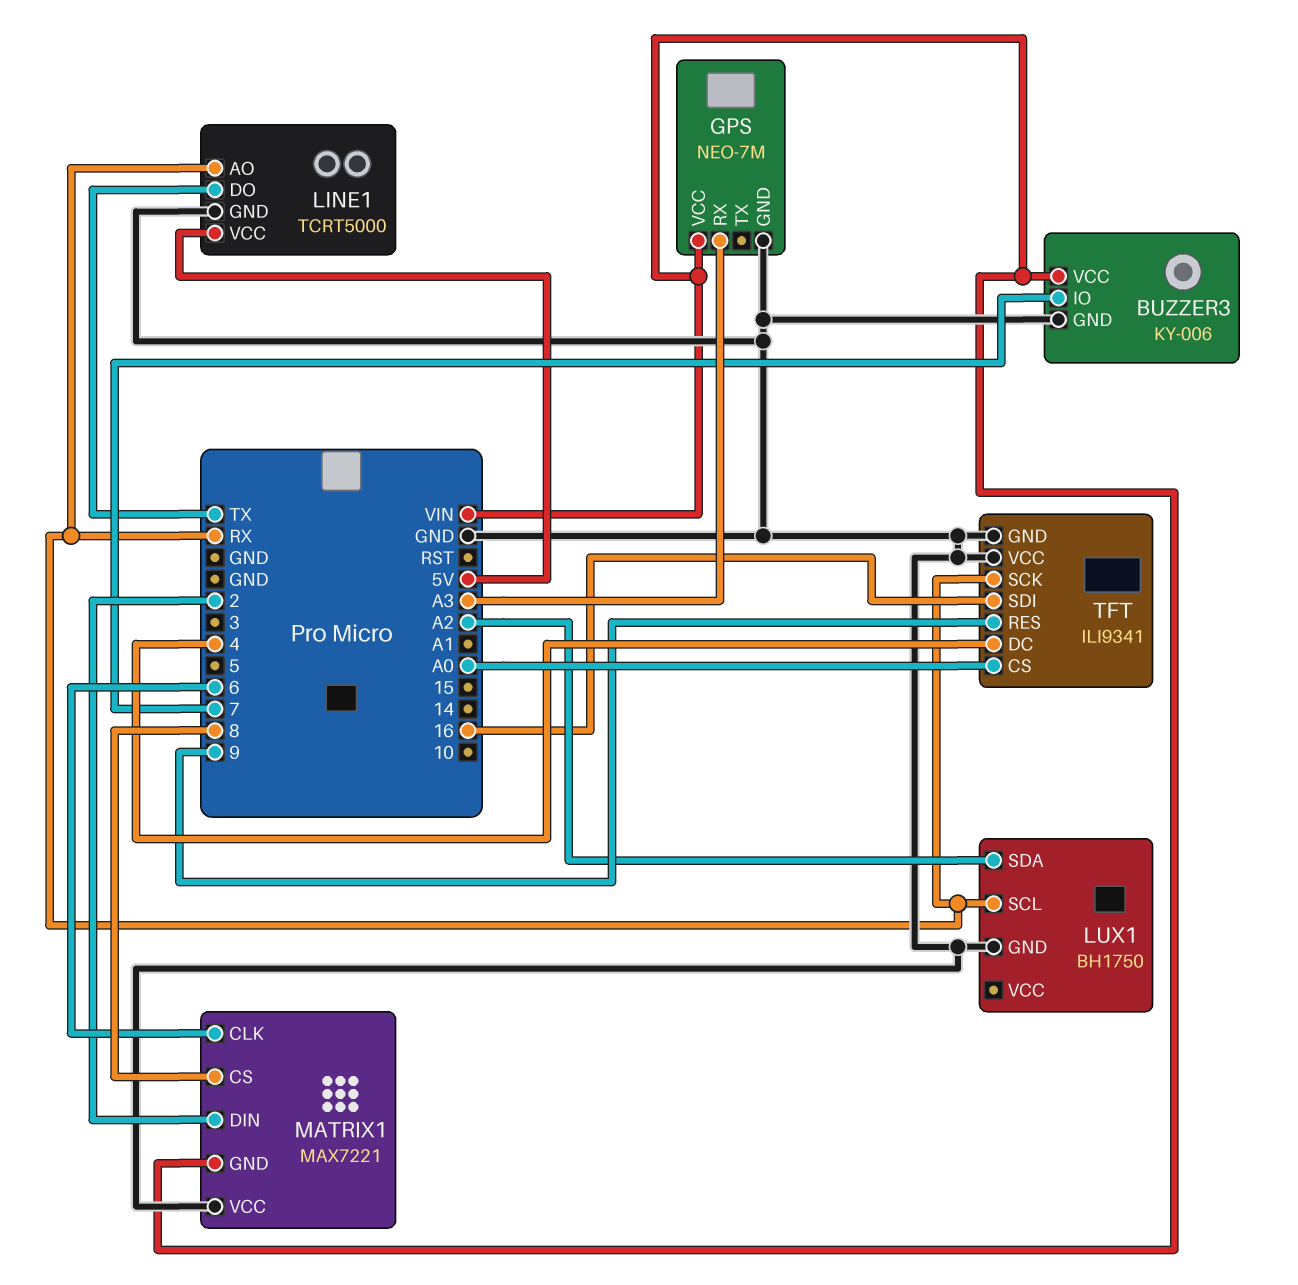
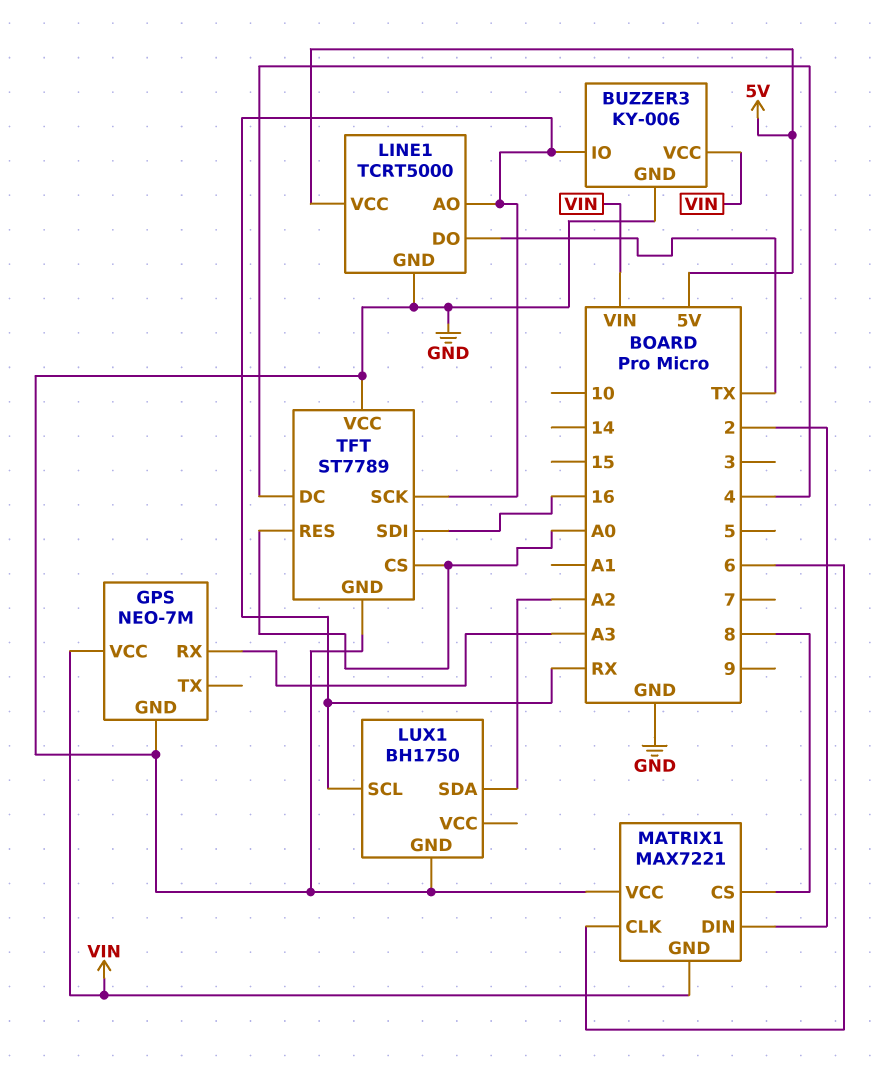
BUZZER3 pin IO: 7 -> RX
TFT: ILI9341 -> ST7789
TFT pin RES: 9 -> A0

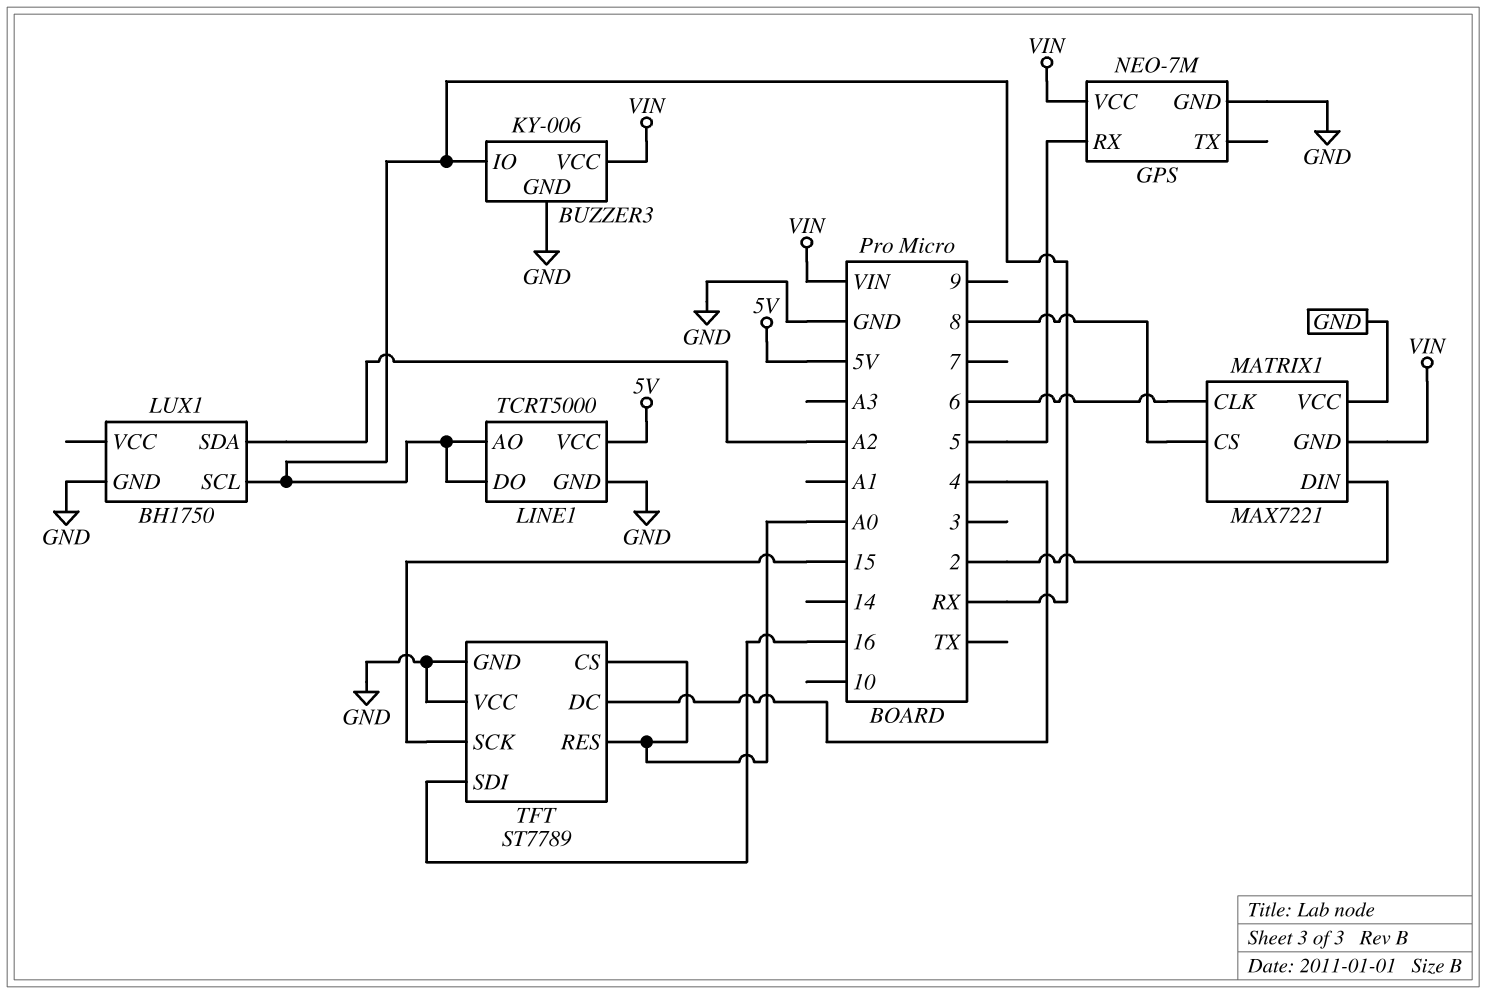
GPS pin RX: A3 -> 5
LINE1 pin DO: TX -> RX
TFT pin SCK: RX -> 15

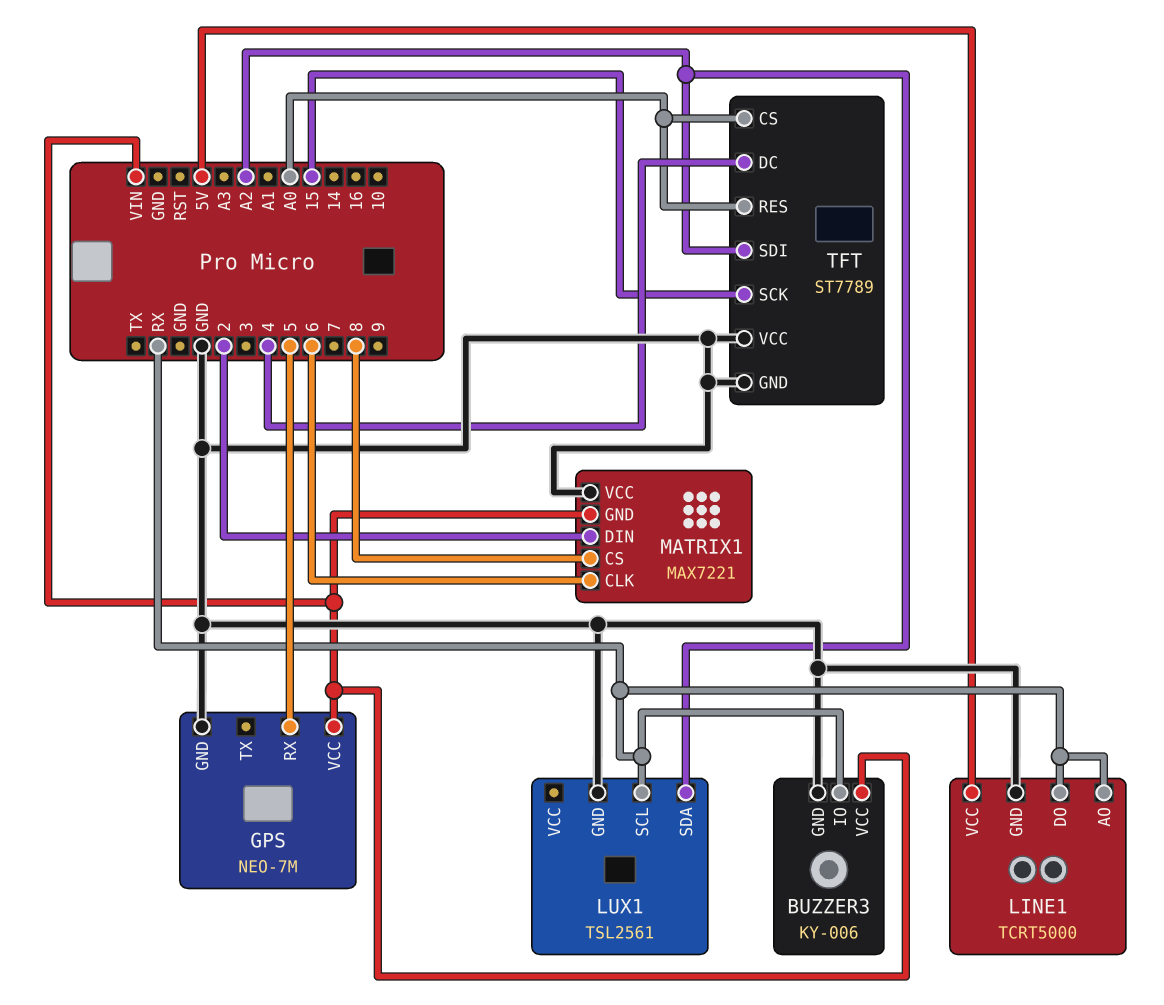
LUX1: BH1750 -> TSL2561
TFT pin SDI: 16 -> A2

